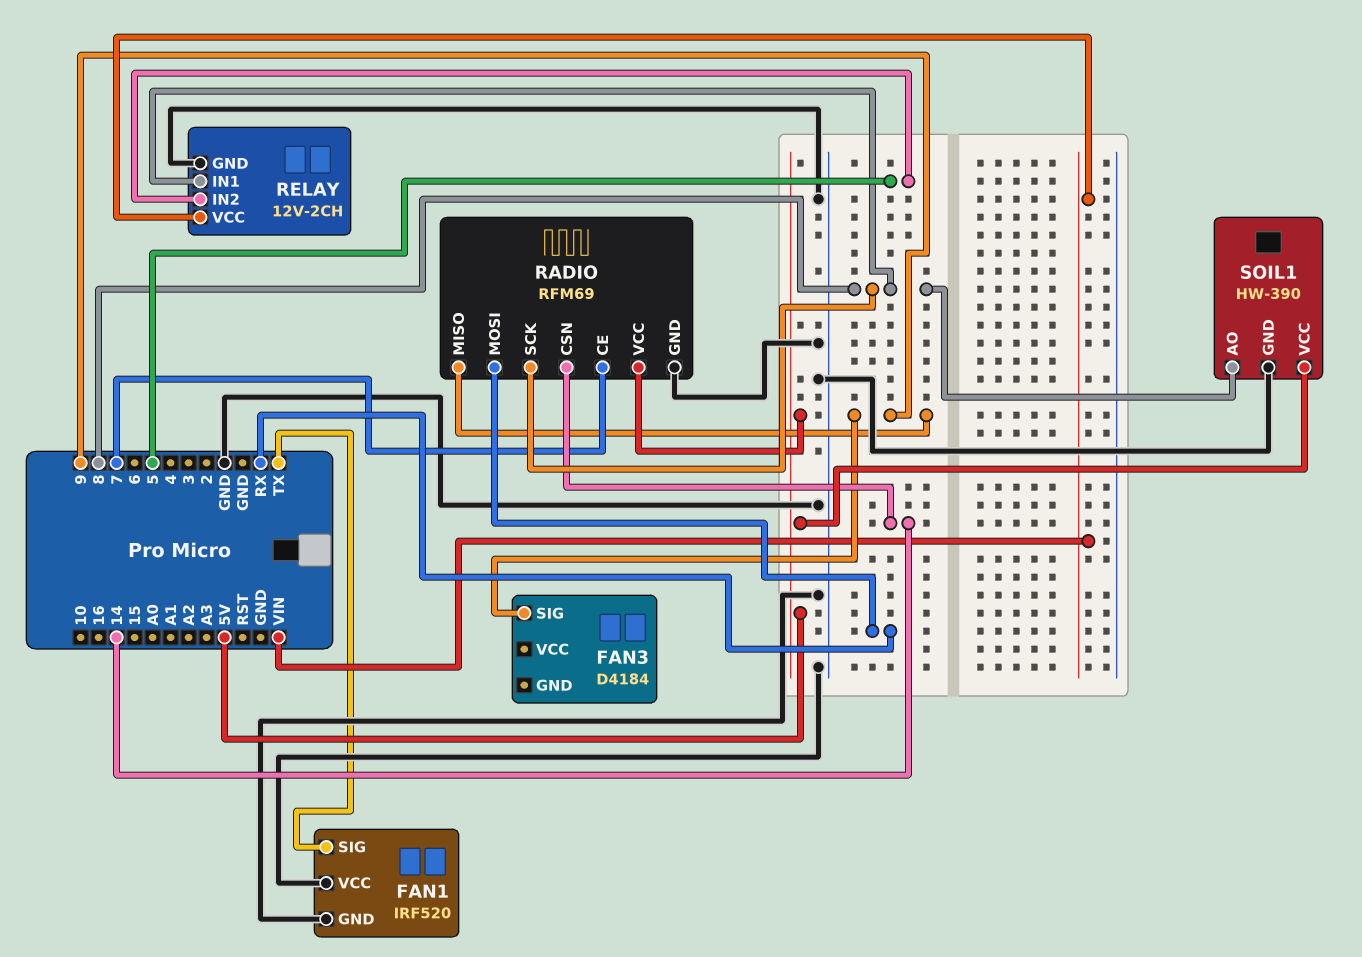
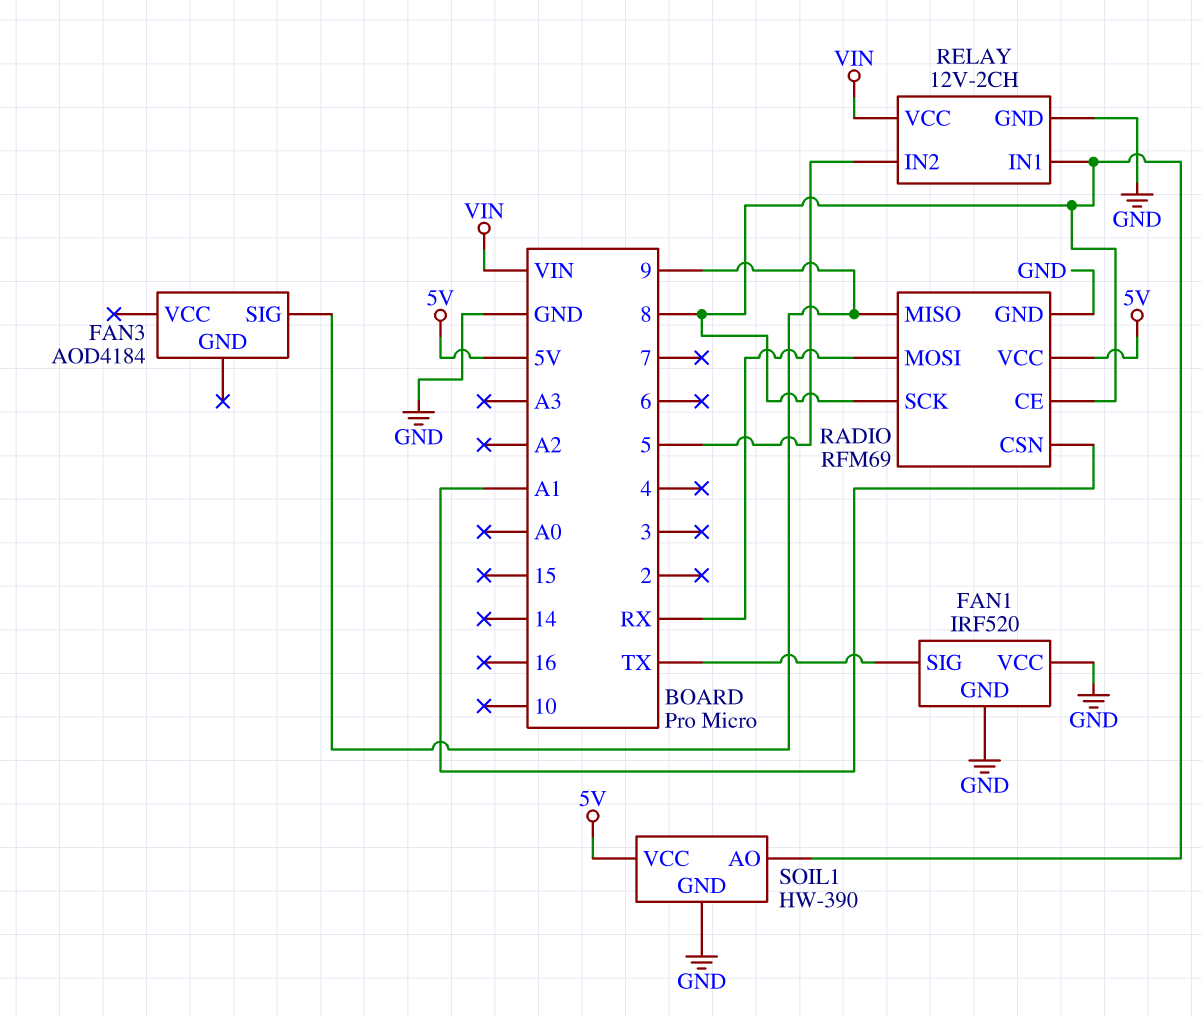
FAN3: D4184 -> AOD4184
RADIO pin CE: 7 -> 8
RADIO pin CSN: 14 -> A1

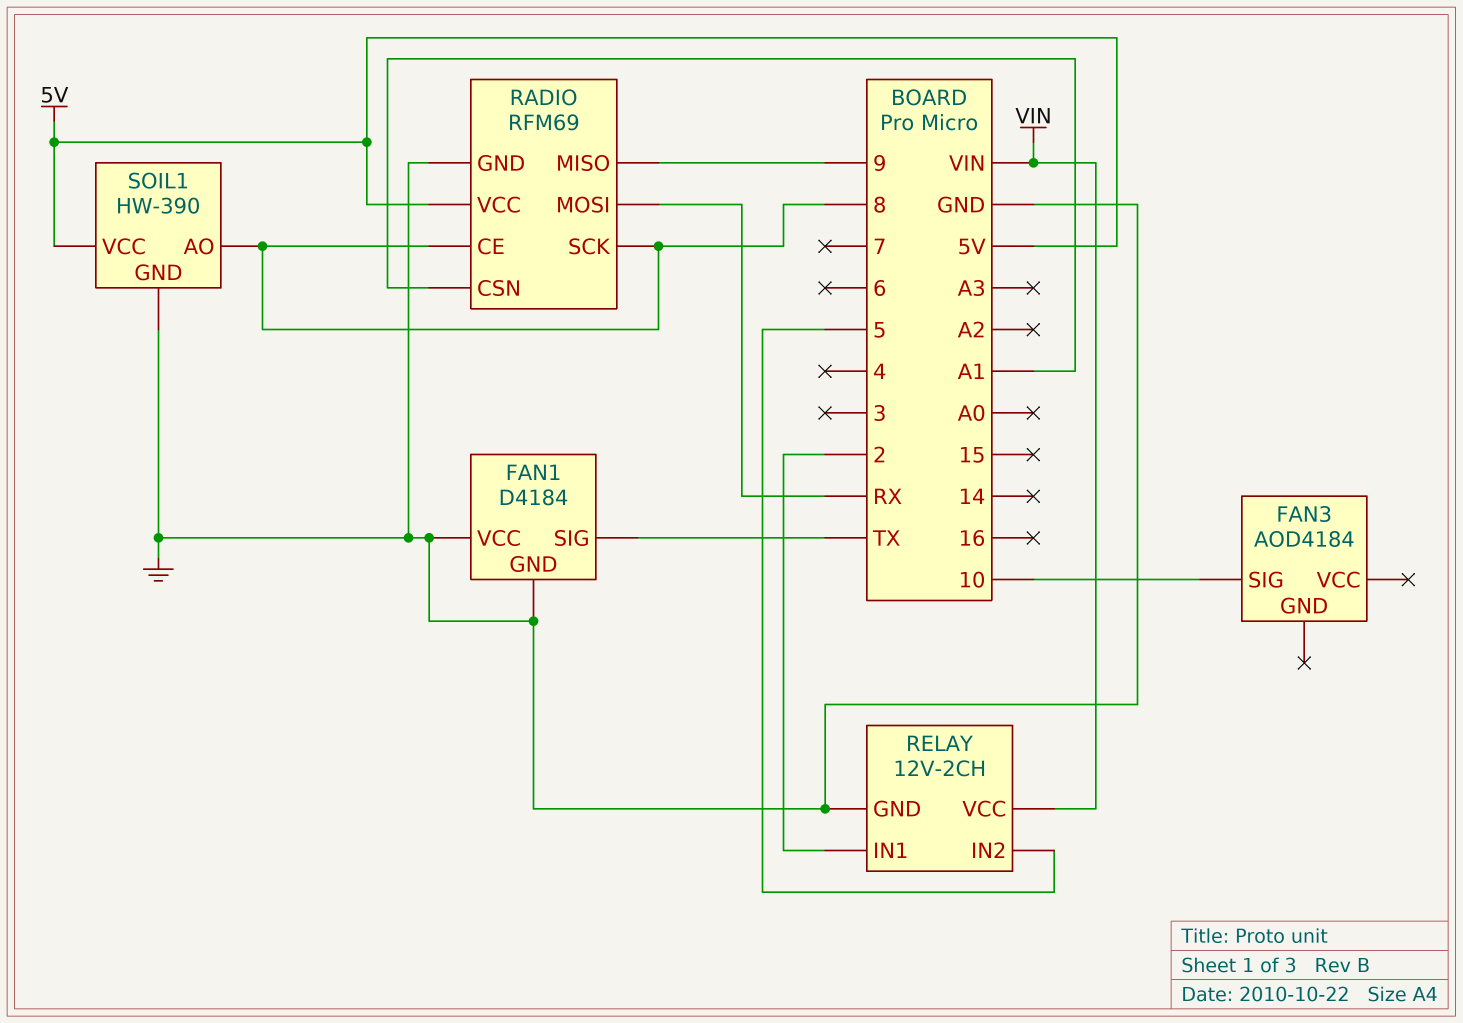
FAN1: IRF520 -> D4184
FAN3 pin SIG: 9 -> 10
RELAY pin IN1: 8 -> 2

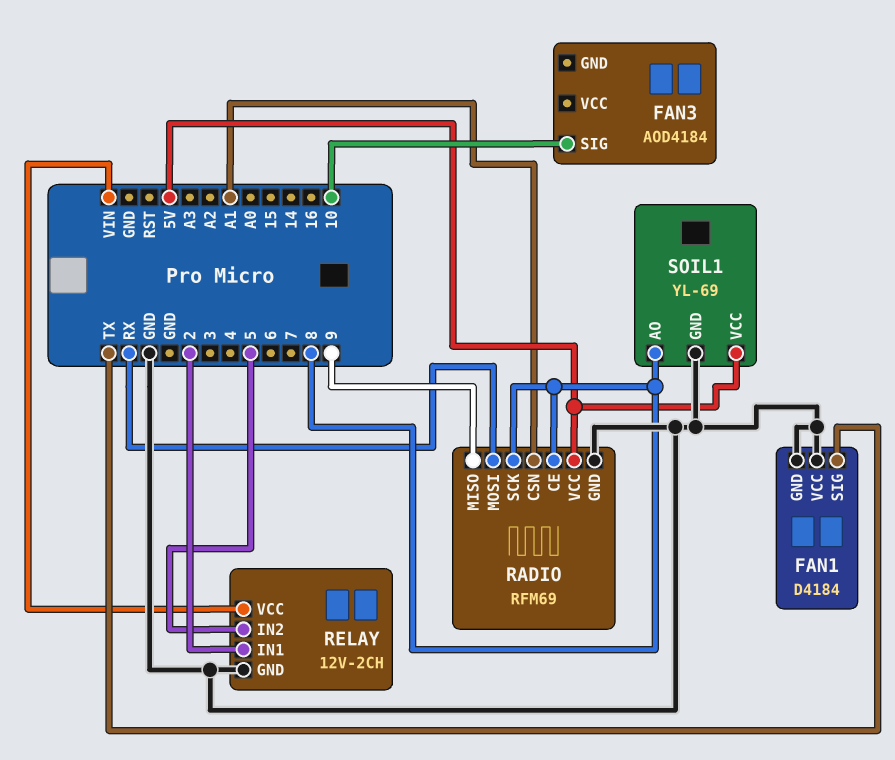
SOIL1: HW-390 -> YL-69

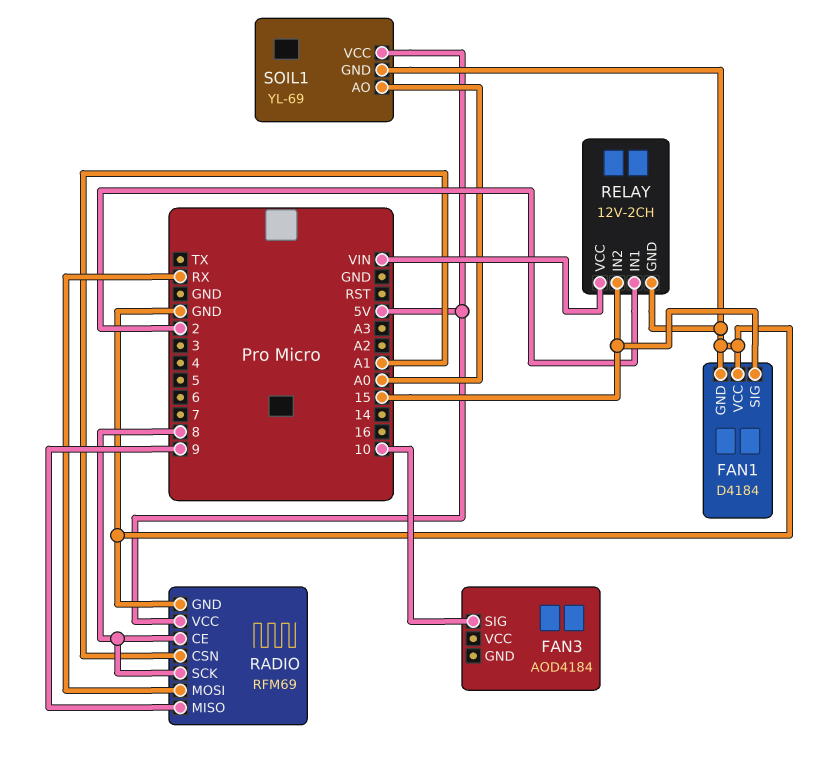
FAN1 pin SIG: TX -> 15
RELAY pin IN2: 5 -> 15
SOIL1 pin AO: 8 -> A0

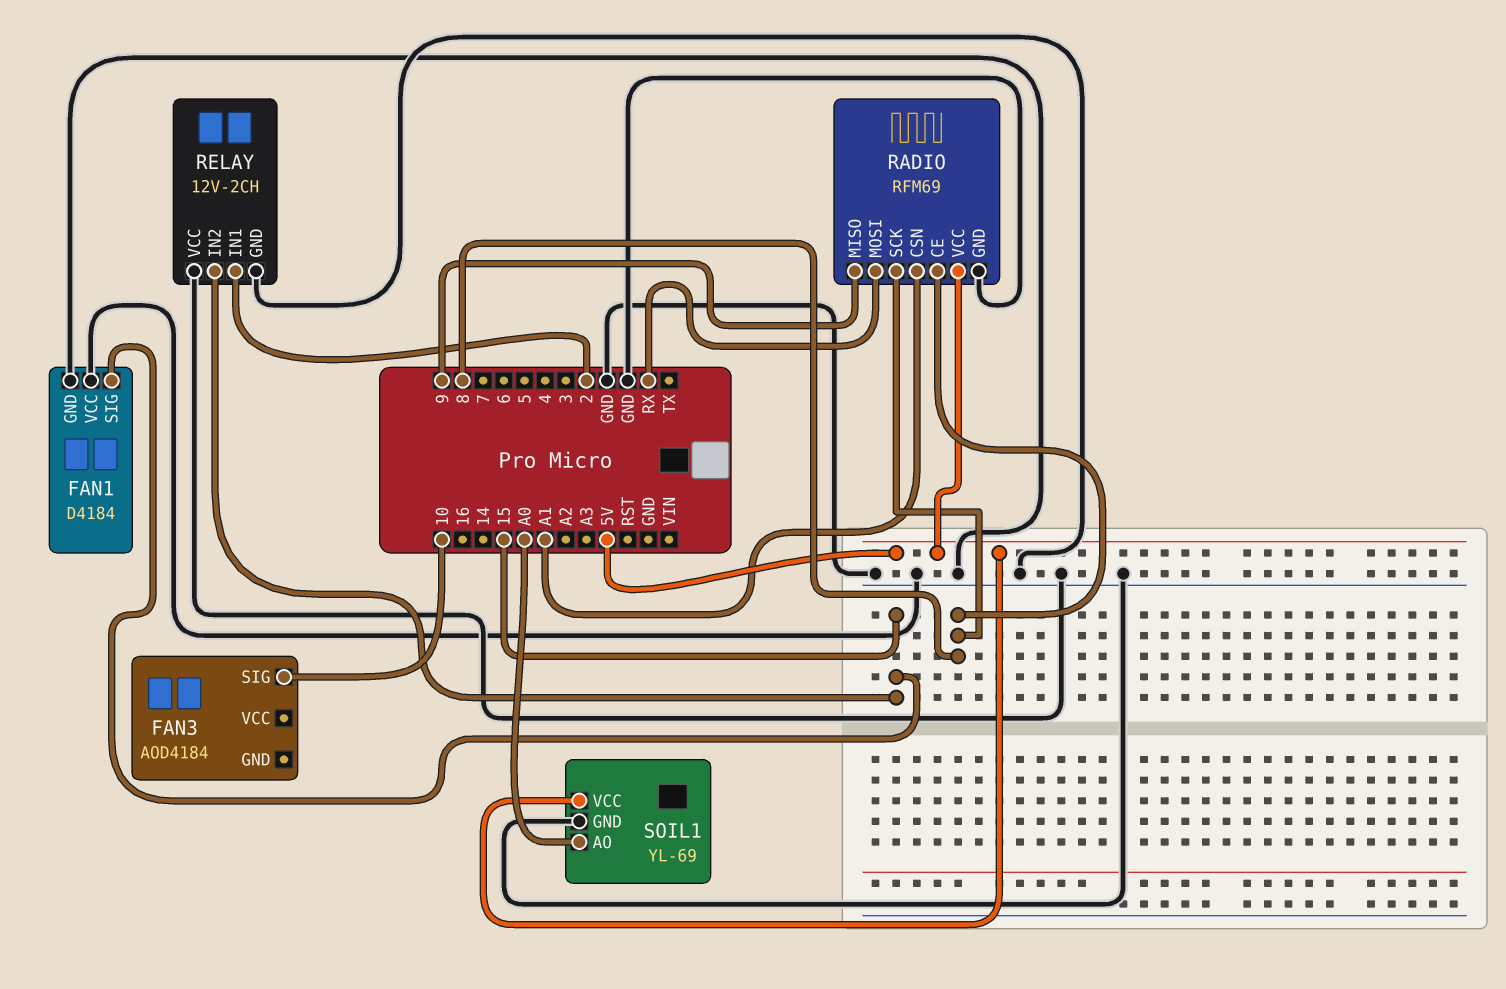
RELAY pin VCC: VIN -> GND

